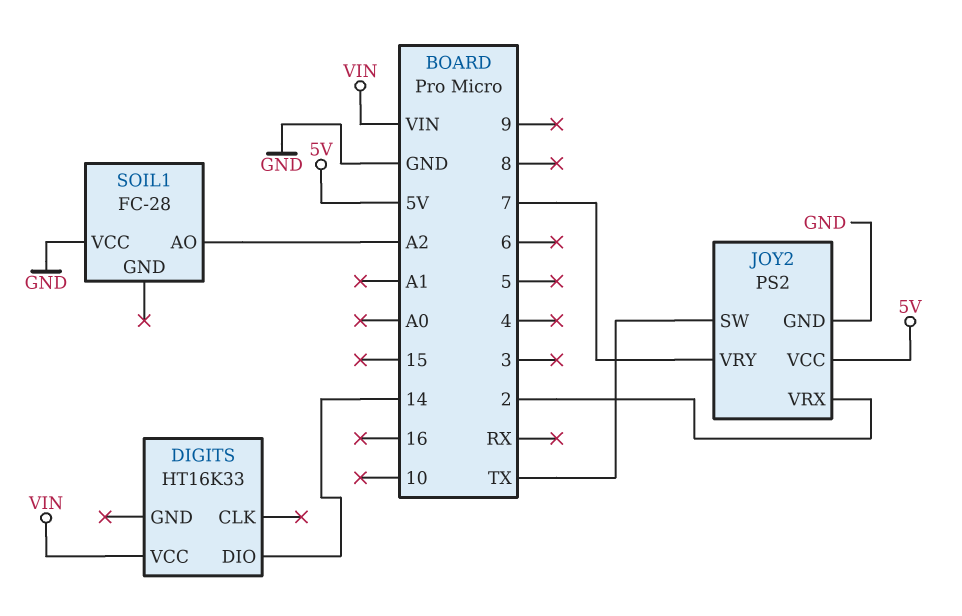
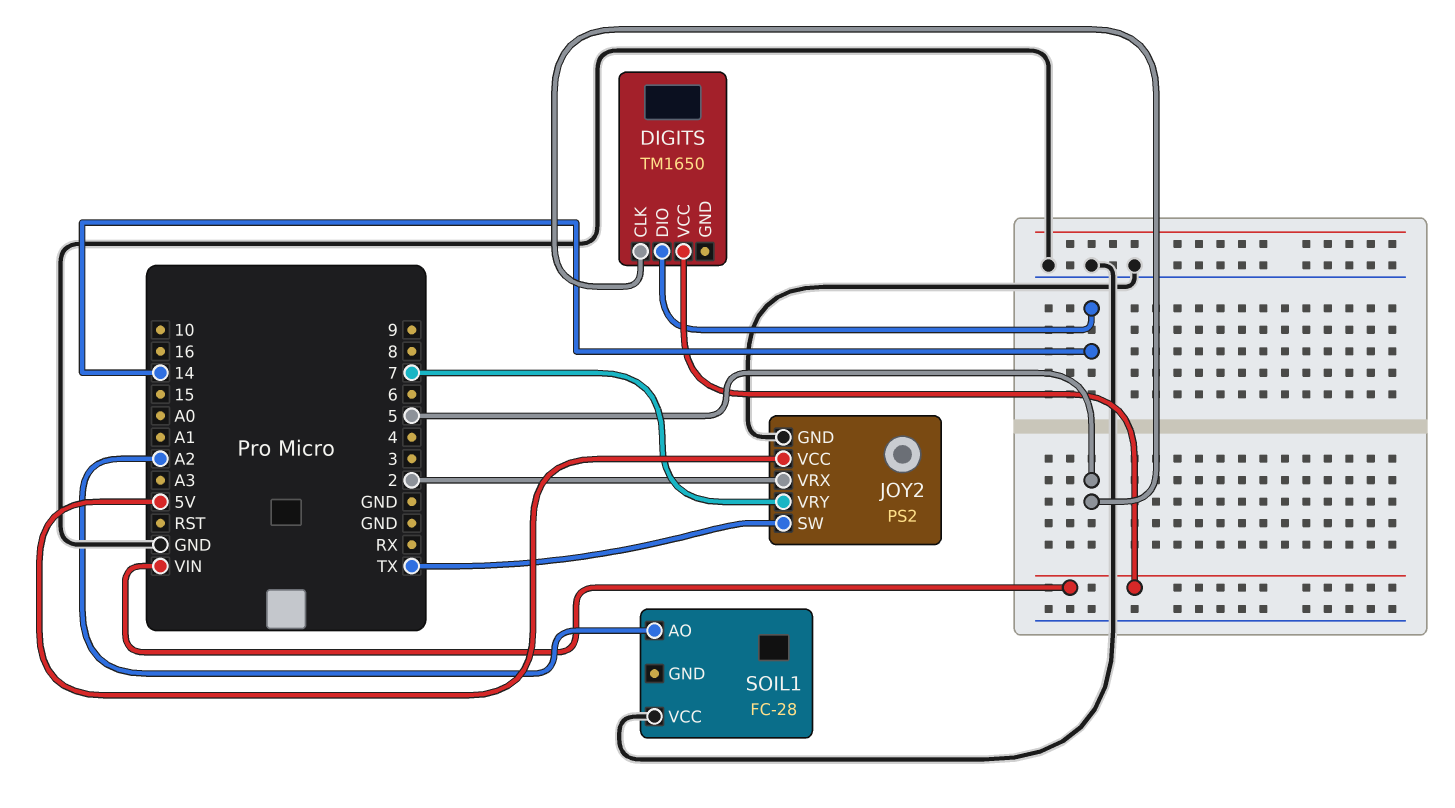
DIGITS: HT16K33 -> TM1650
DIGITS pin CLK: none -> 5

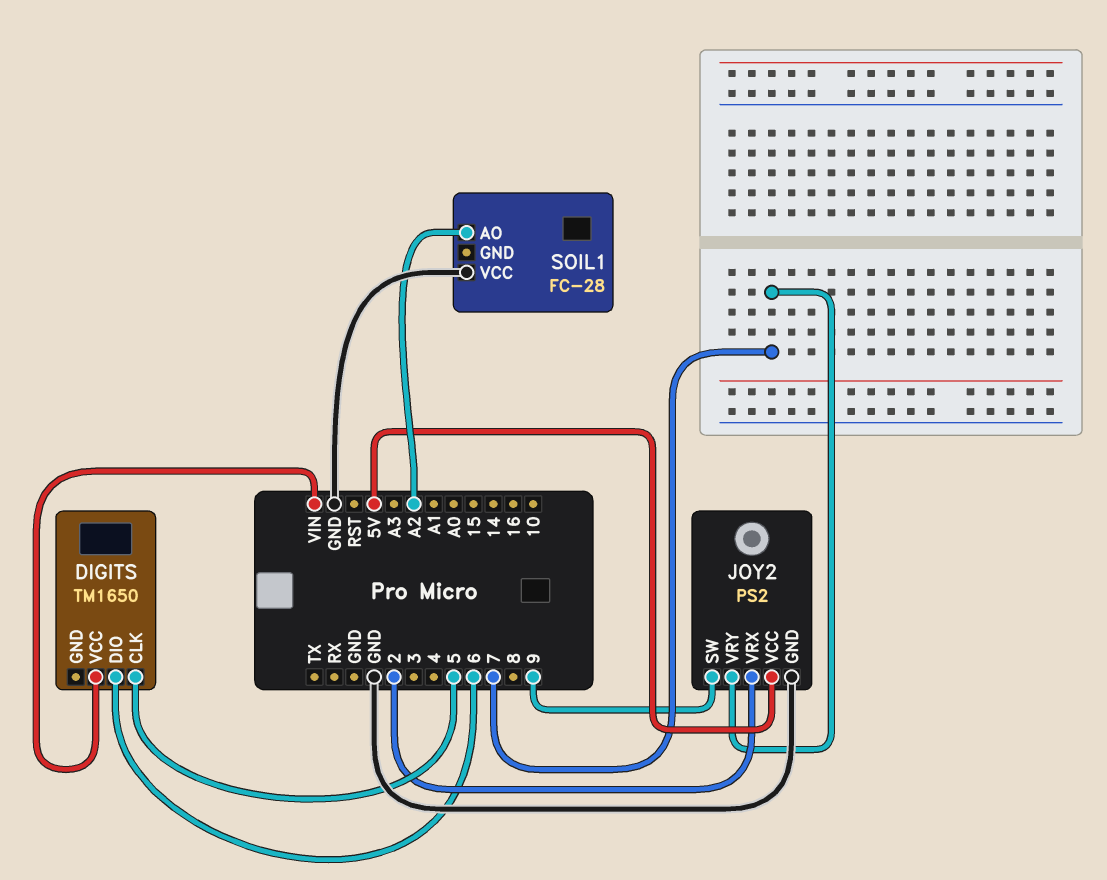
DIGITS pin DIO: 14 -> 6
JOY2 pin SW: TX -> 9

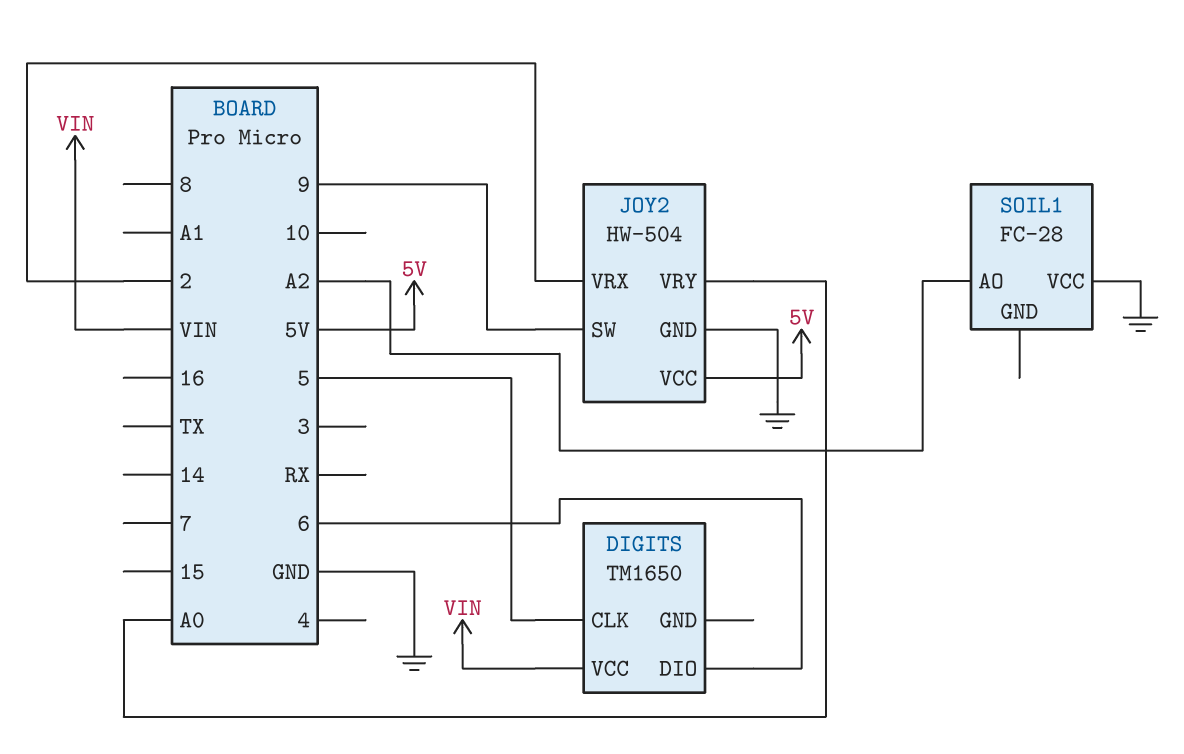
JOY2: PS2 -> HW-504
JOY2 pin VRY: 7 -> A0

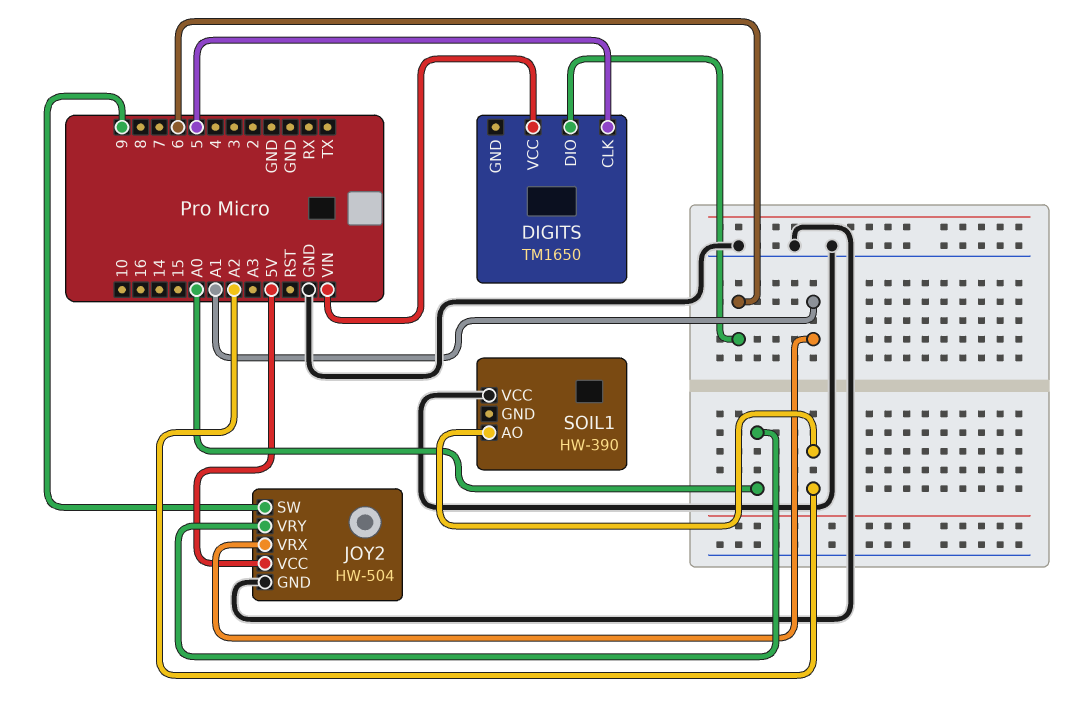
JOY2 pin VRX: 2 -> A1
SOIL1: FC-28 -> HW-390

